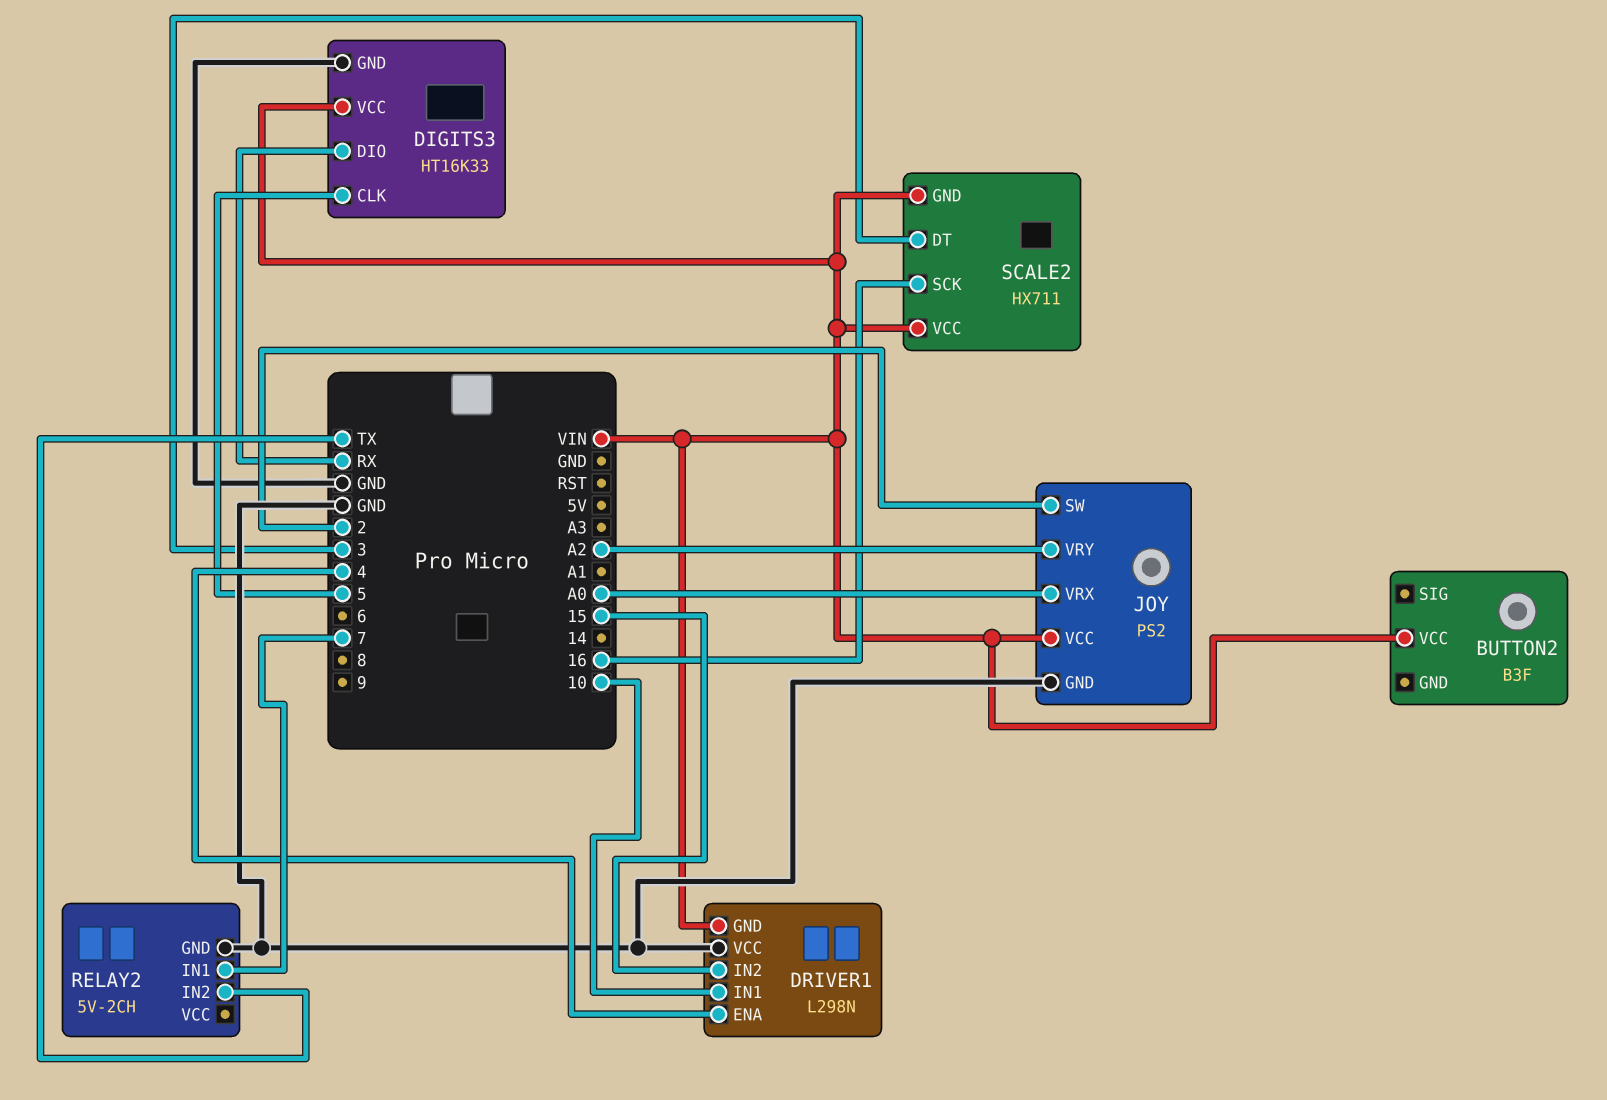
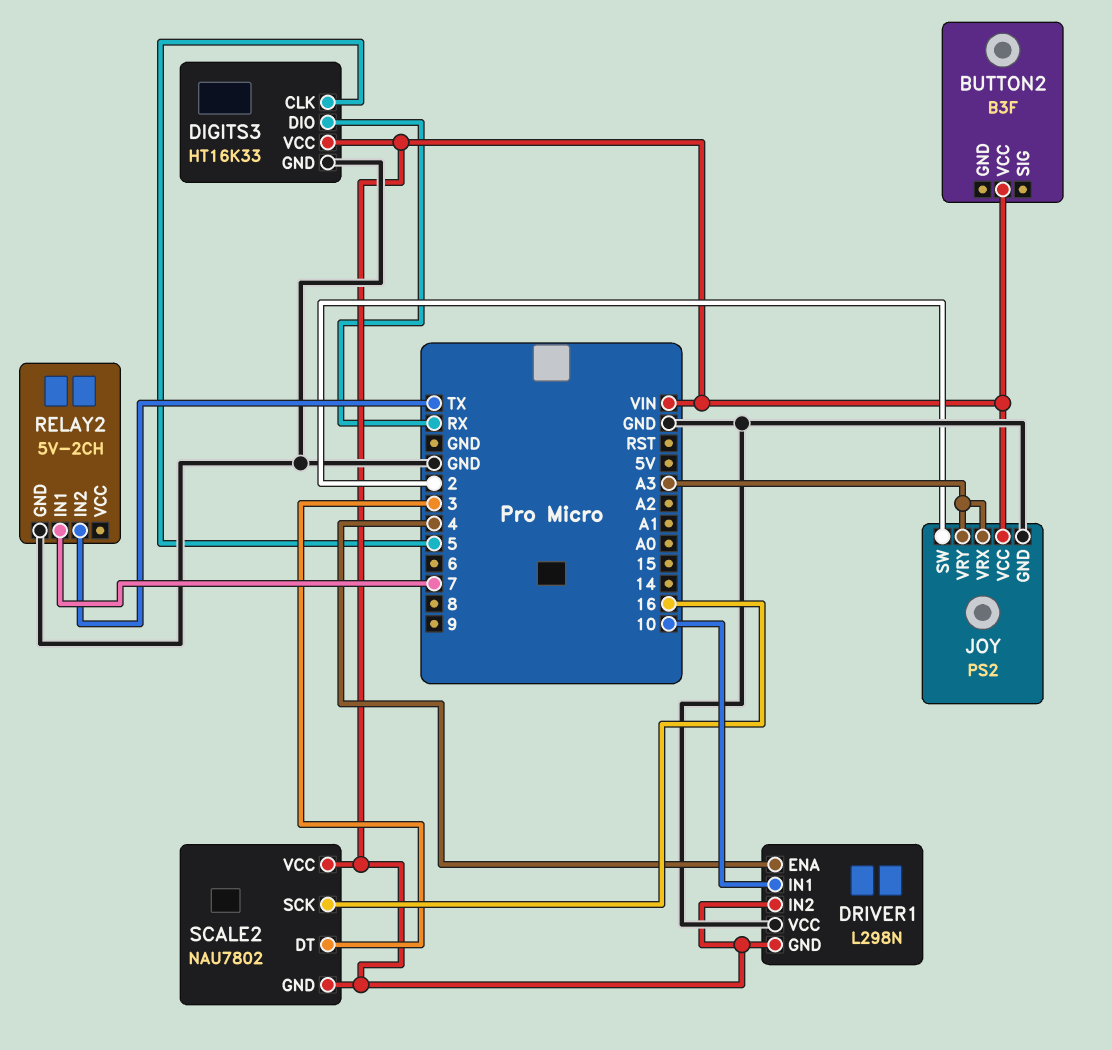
DRIVER1 pin IN2: 15 -> VIN
JOY pin VRX: A0 -> A3
JOY pin VRY: A2 -> A3
SCALE2: HX711 -> NAU7802

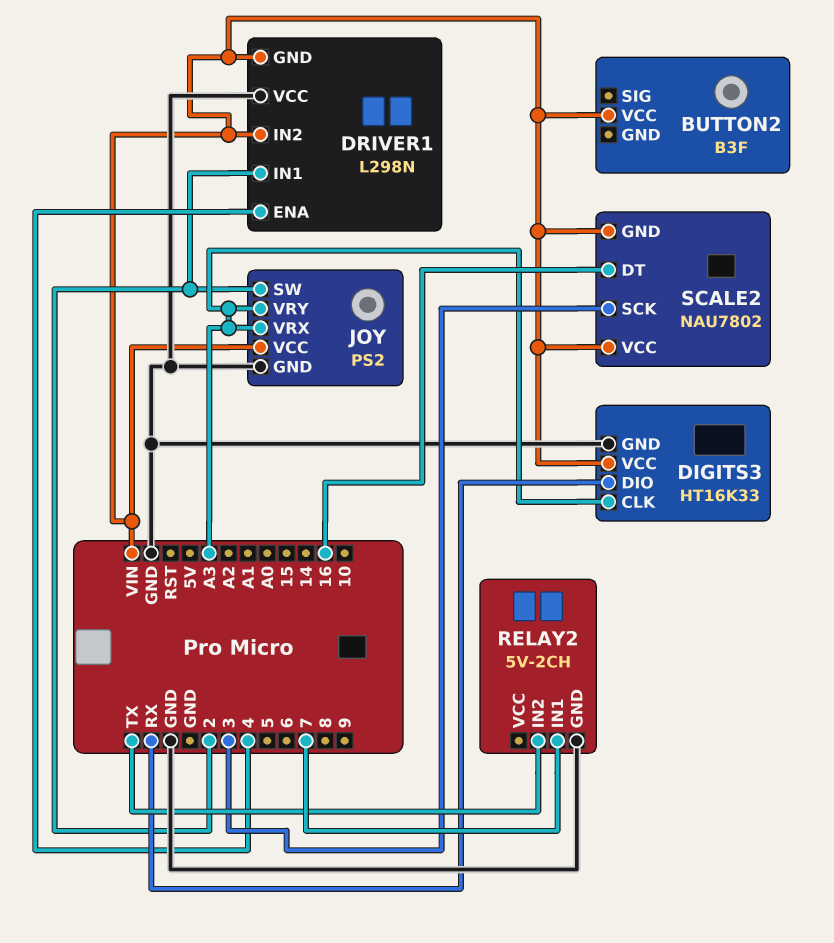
DIGITS3 pin CLK: 5 -> A3
DRIVER1 pin IN1: 10 -> 2
SCALE2 pin DT: 3 -> 16
SCALE2 pin SCK: 16 -> 3

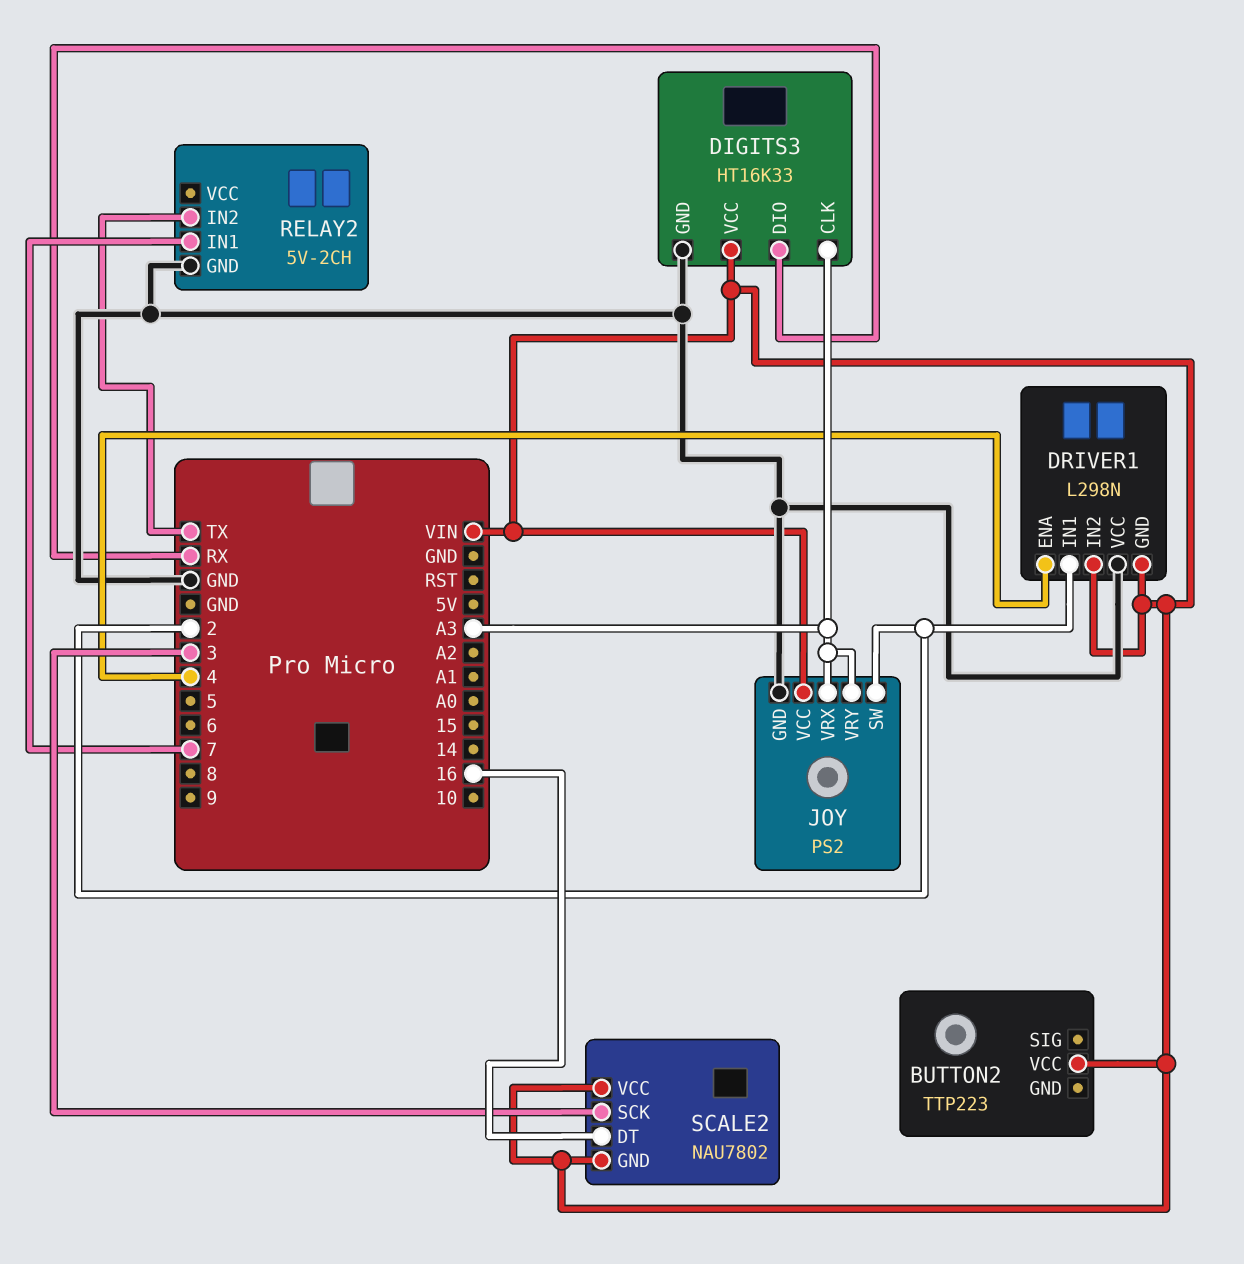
BUTTON2: B3F -> TTP223

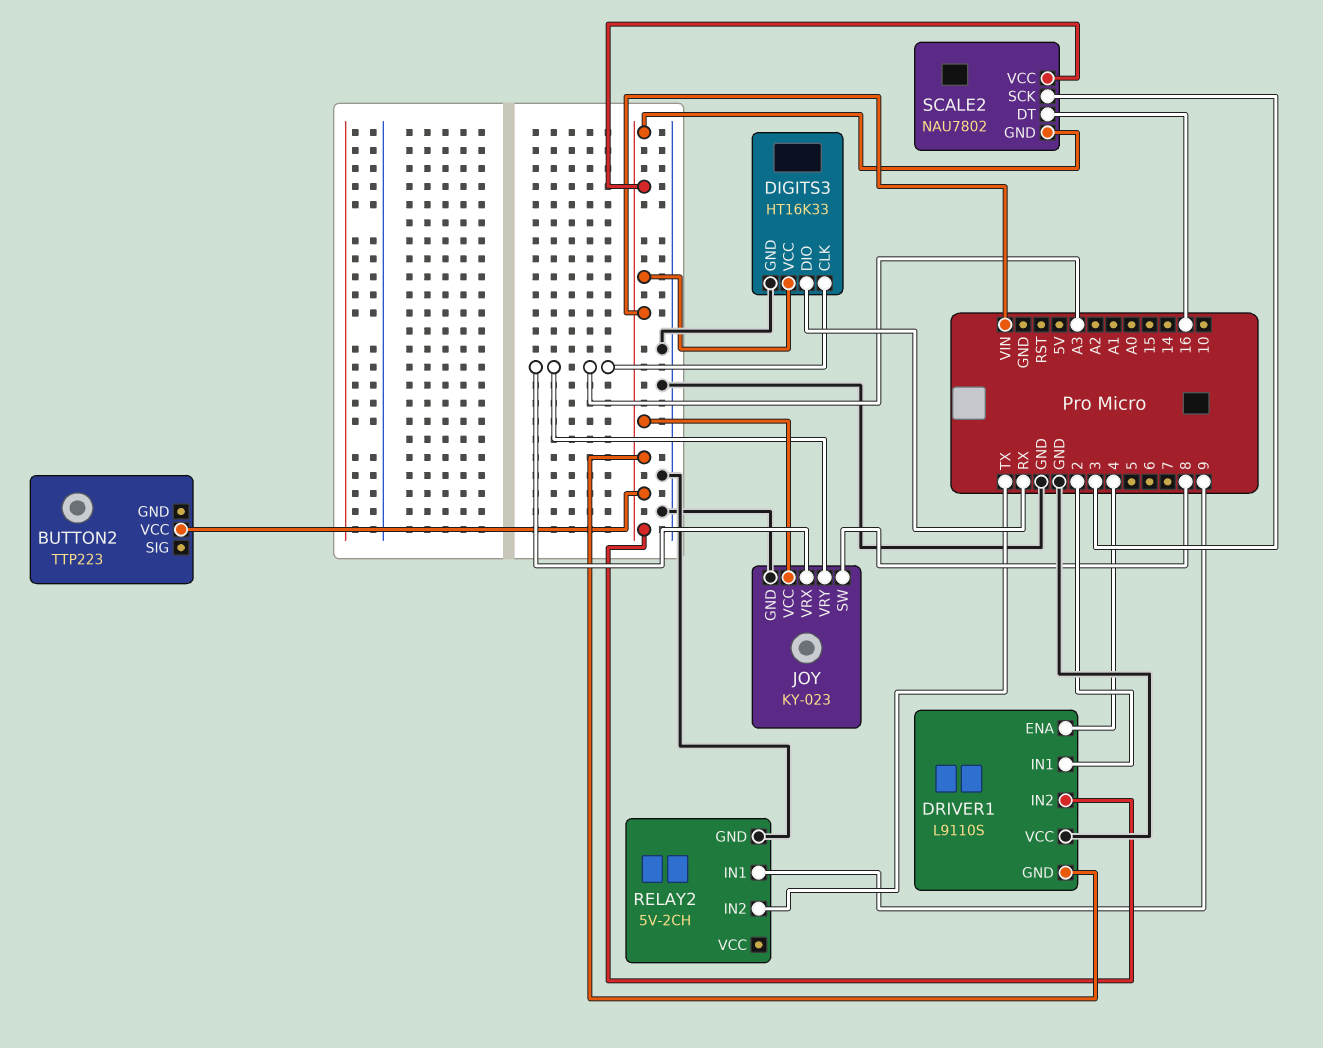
DRIVER1: L298N -> L9110S
JOY: PS2 -> KY-023
JOY pin SW: 2 -> 8
RELAY2 pin IN1: 7 -> 9

